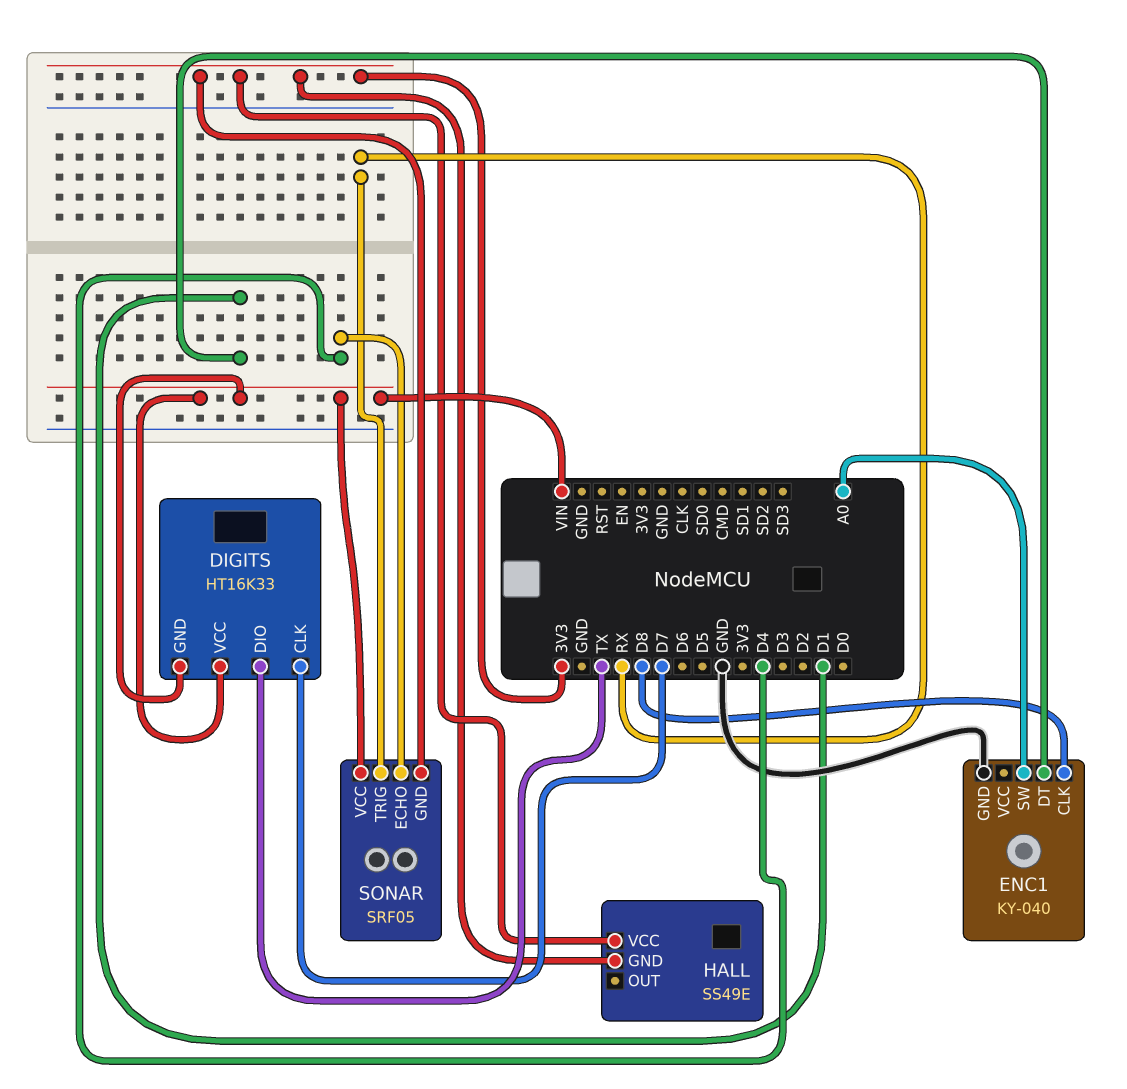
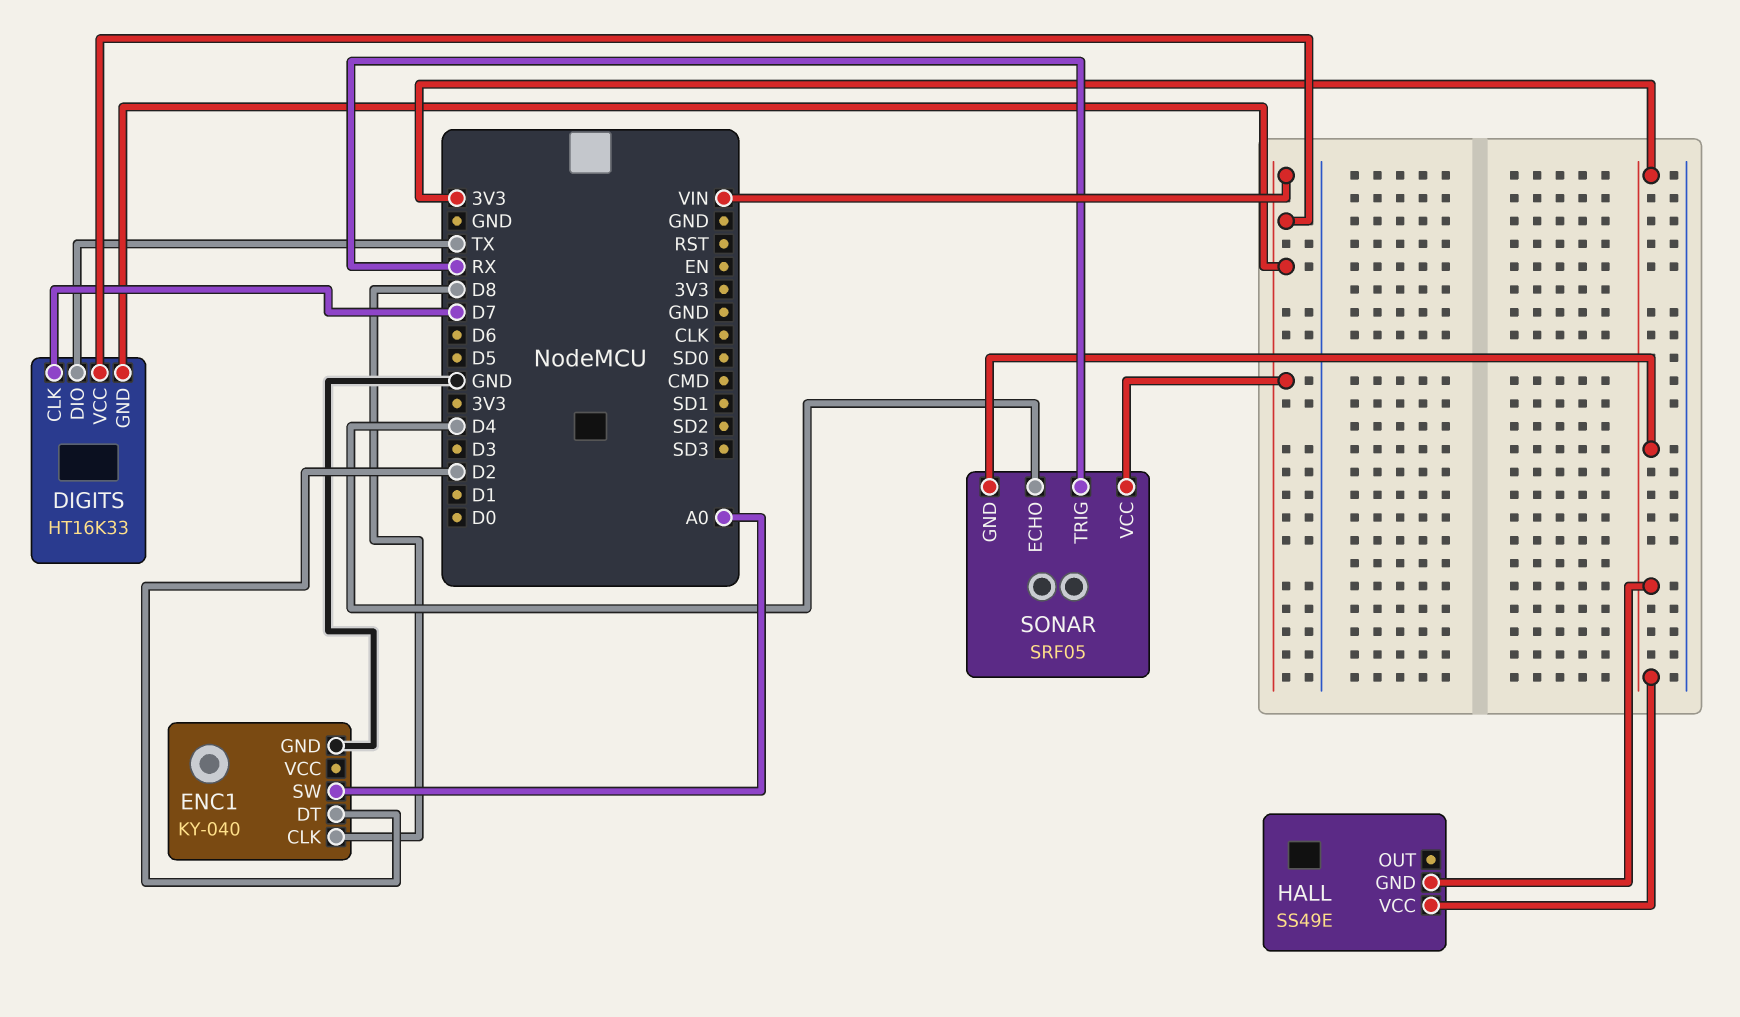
ENC1 pin DT: D1 -> D2

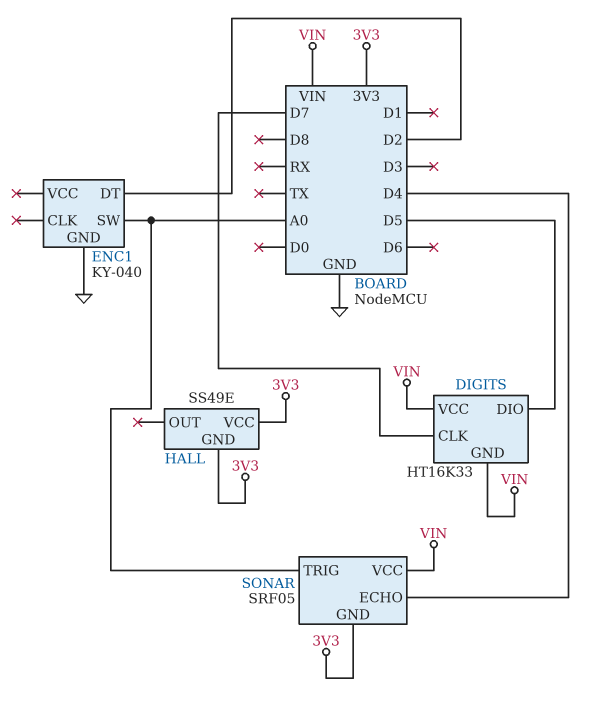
DIGITS pin DIO: TX -> D5
ENC1 pin CLK: D8 -> none
SONAR pin TRIG: RX -> A0

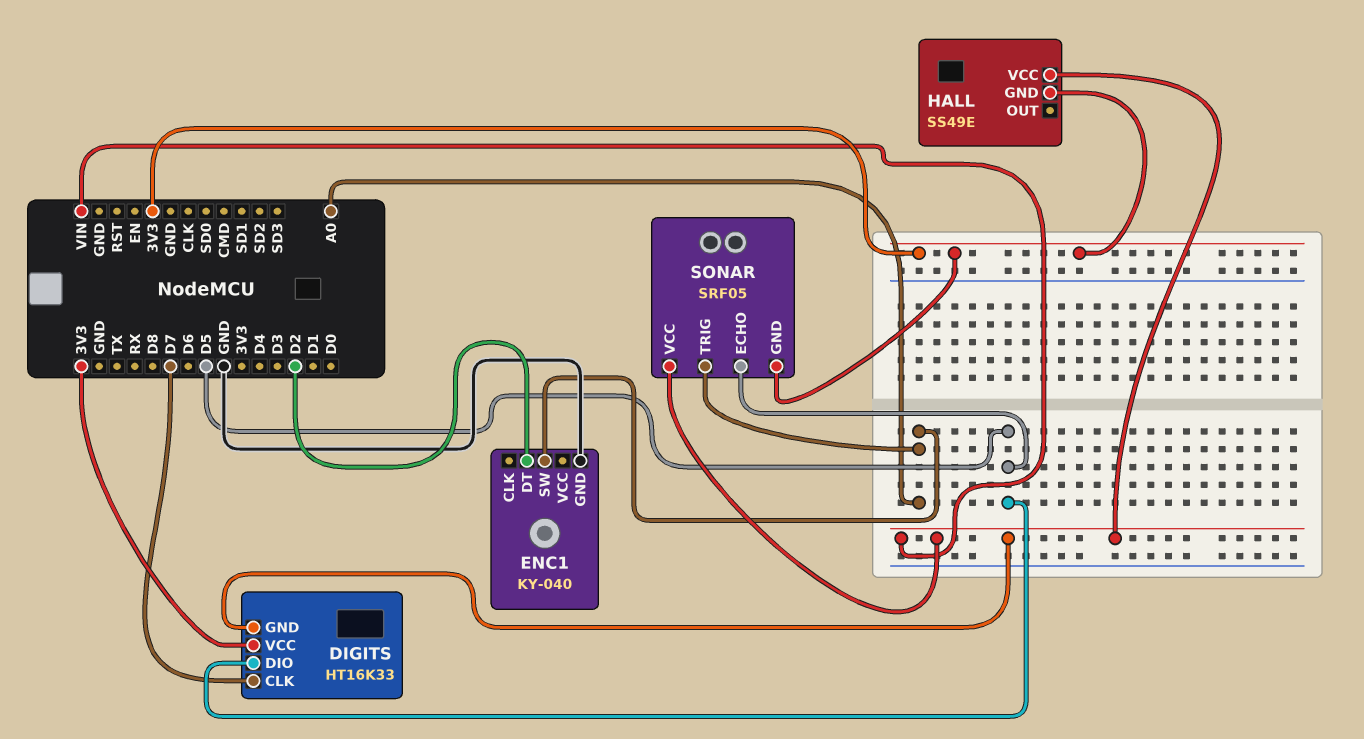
DIGITS pin VCC: VIN -> 3V3
HALL pin VCC: 3V3 -> VIN
SONAR pin ECHO: D4 -> D5

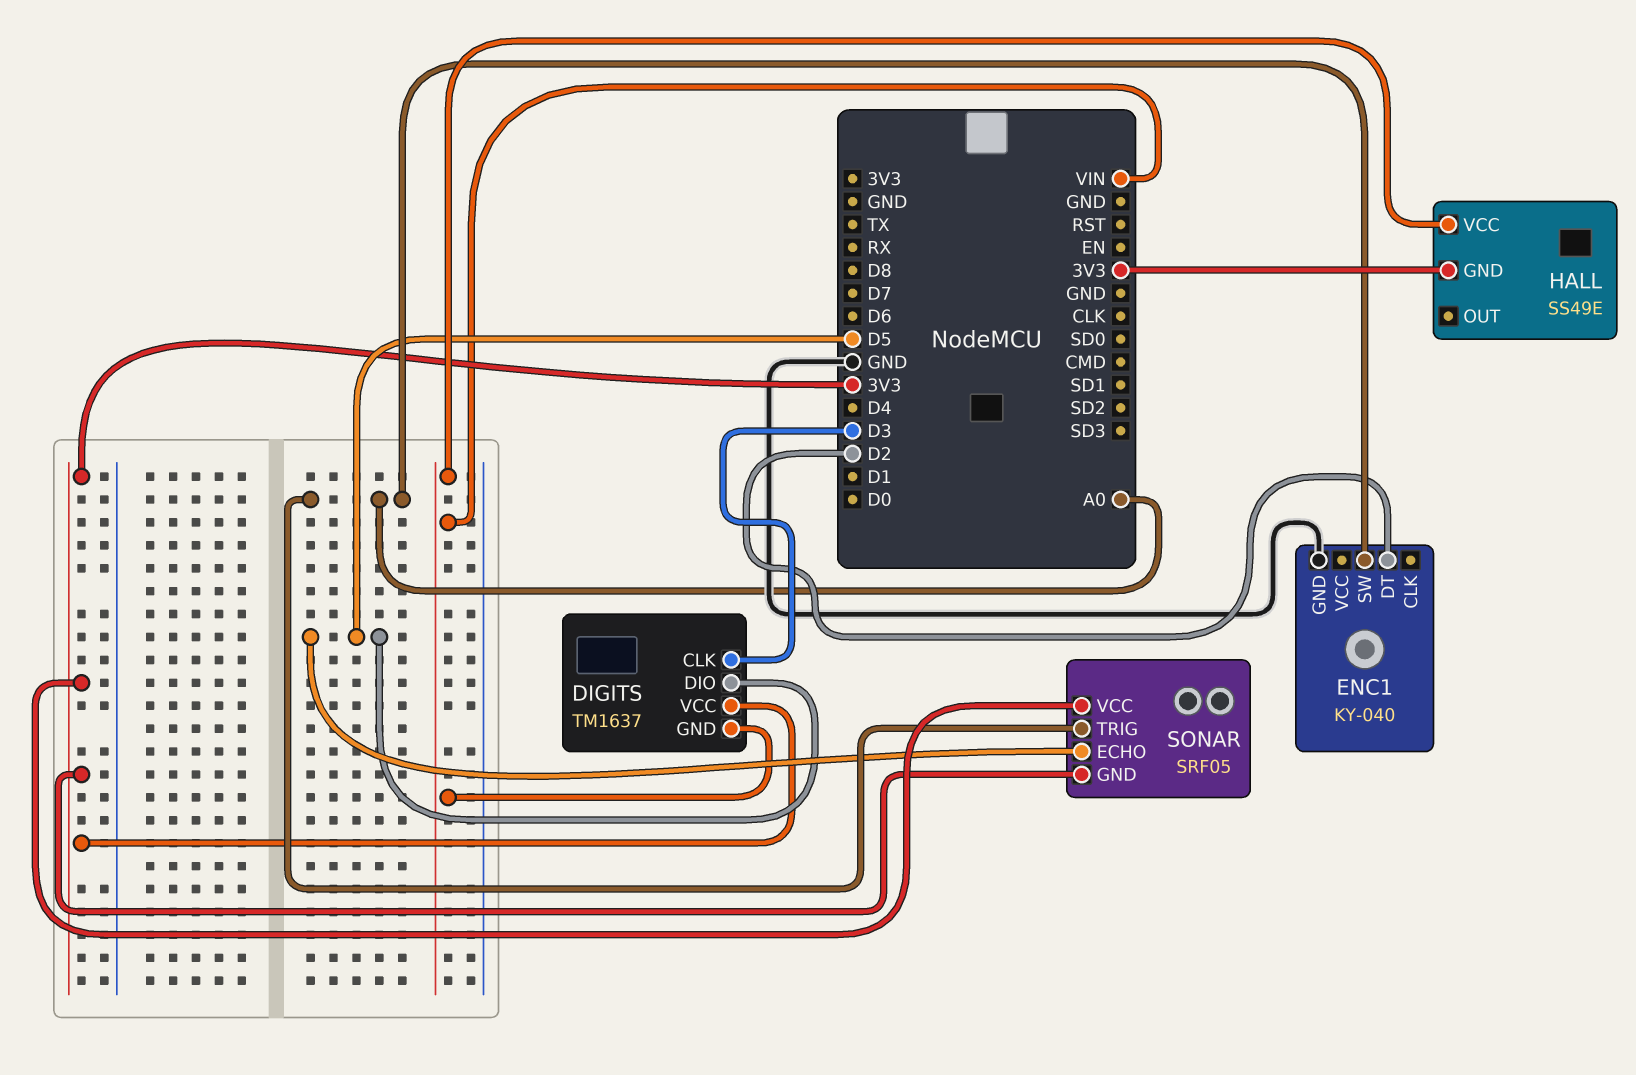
DIGITS: HT16K33 -> TM1637
DIGITS pin CLK: D7 -> D3
SONAR pin VCC: VIN -> 3V3

